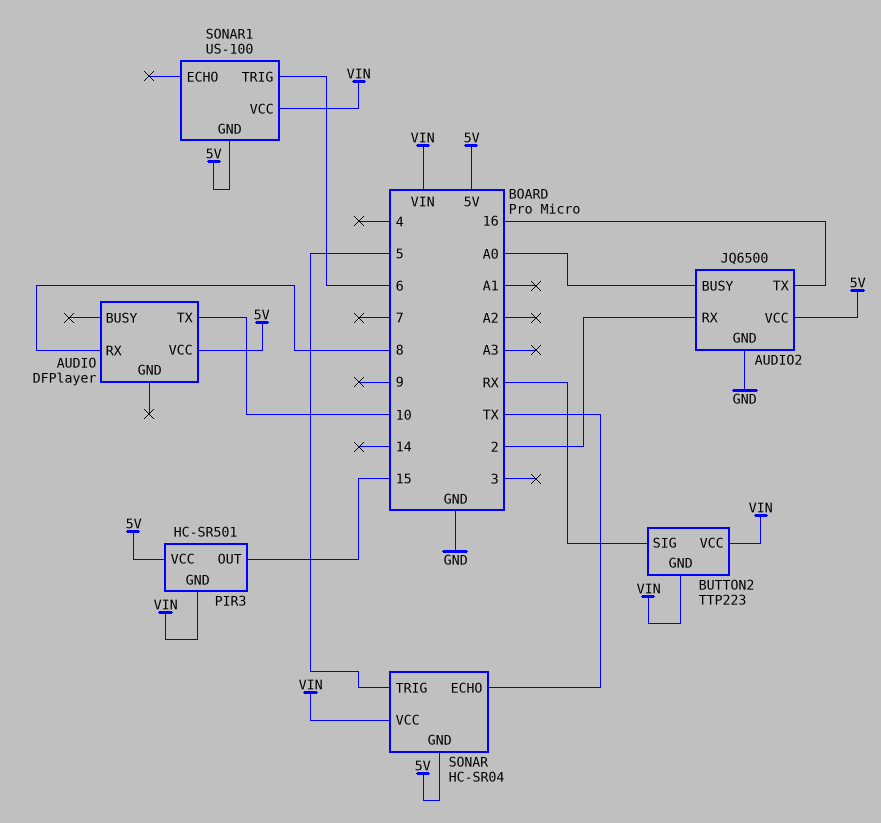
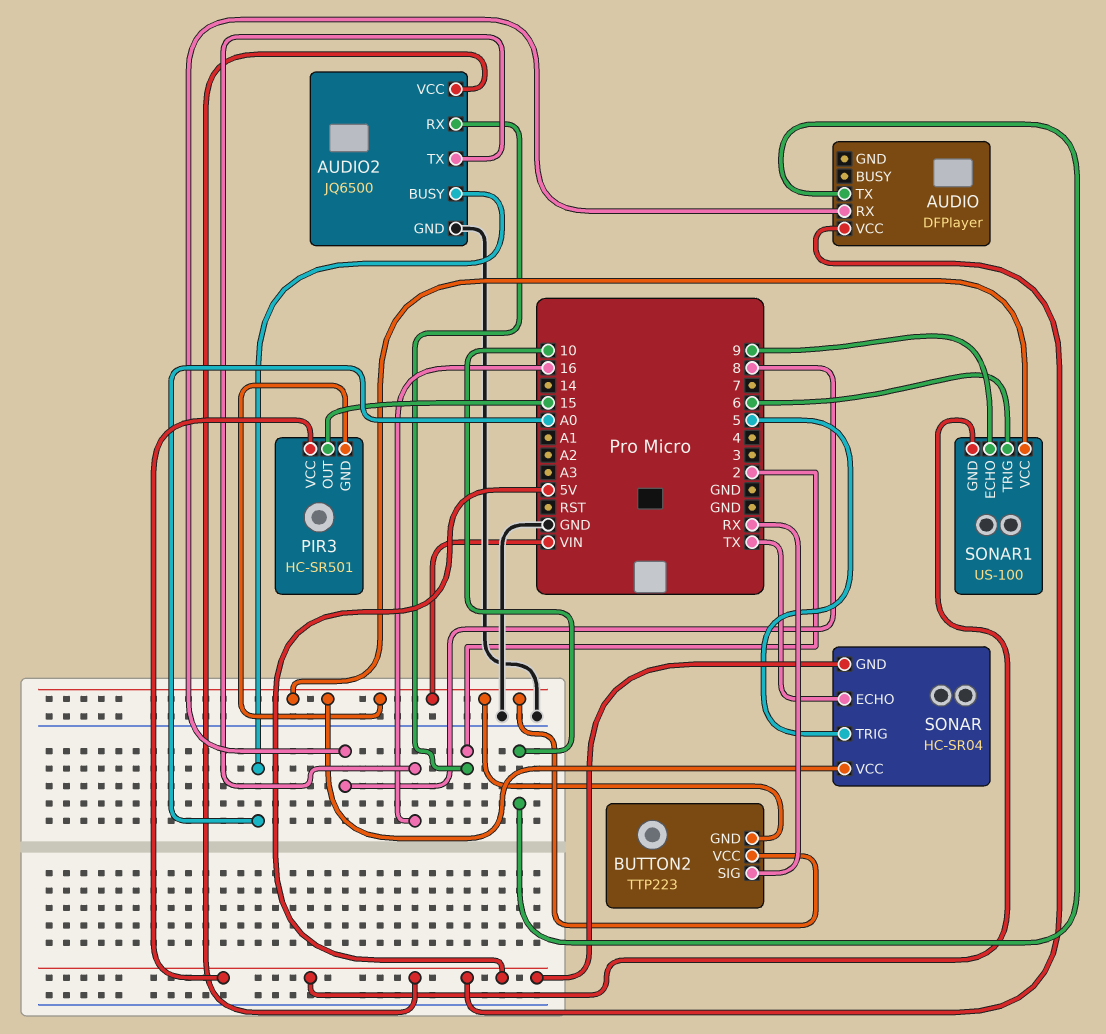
SONAR1 pin ECHO: none -> 9

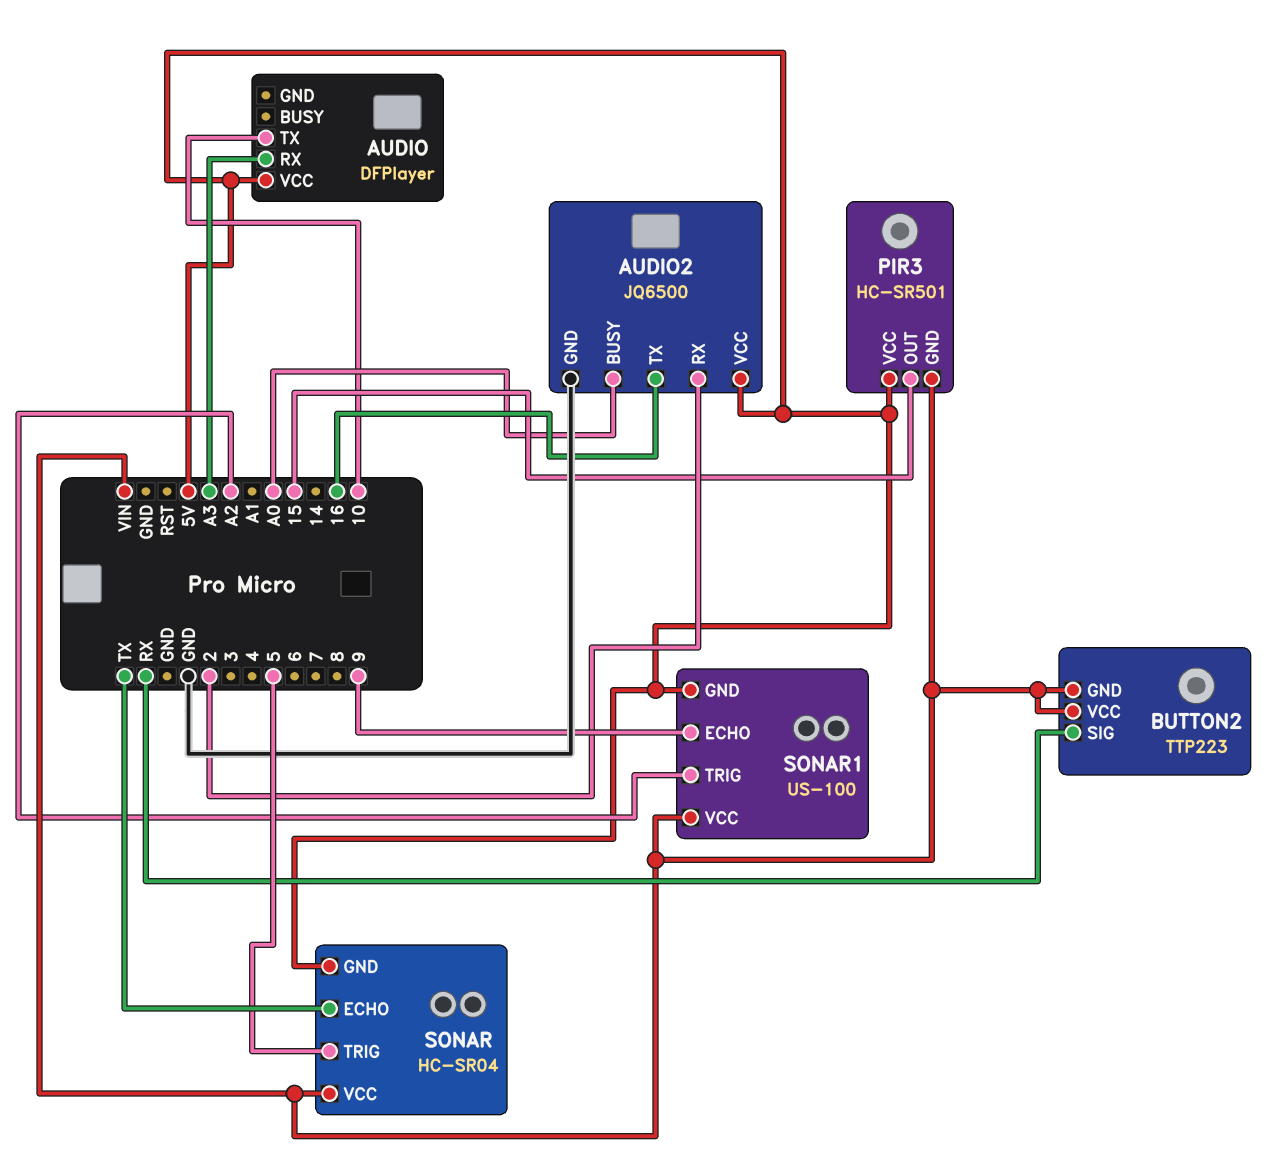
AUDIO pin RX: 8 -> A3
SONAR1 pin TRIG: 6 -> A2

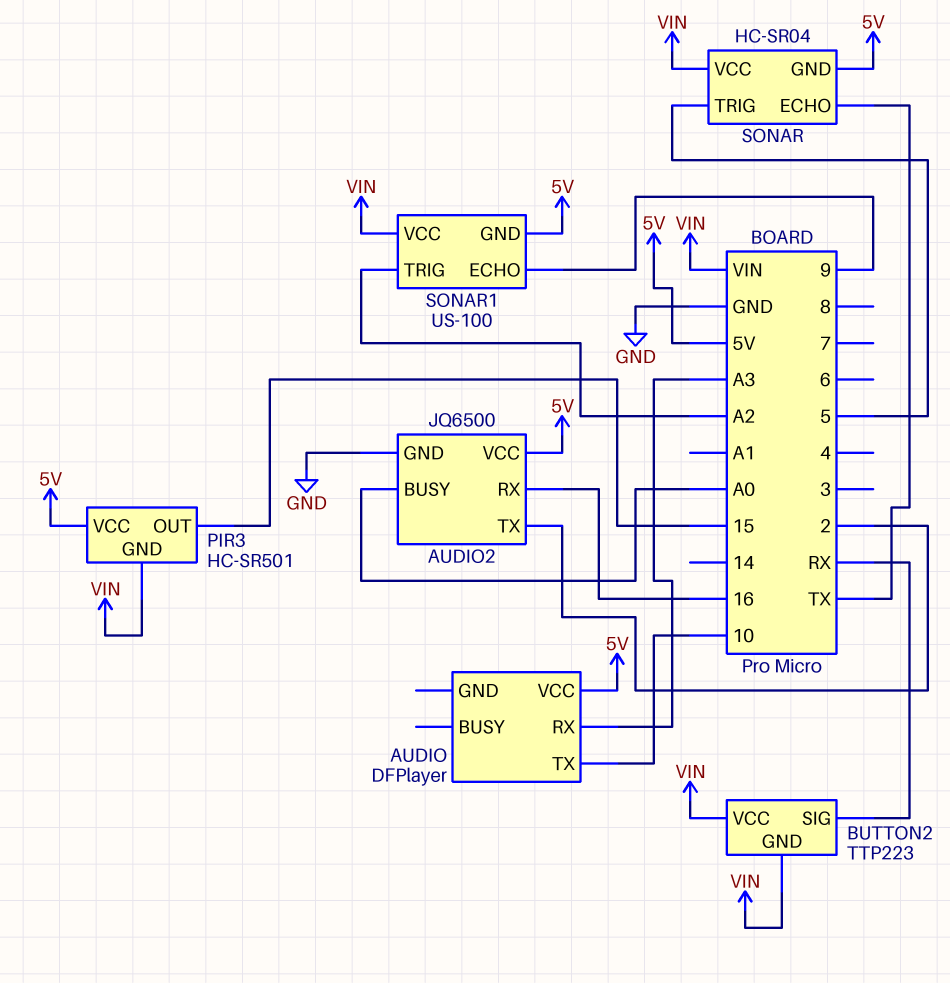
AUDIO2 pin RX: 2 -> 16
AUDIO2 pin TX: 16 -> 2

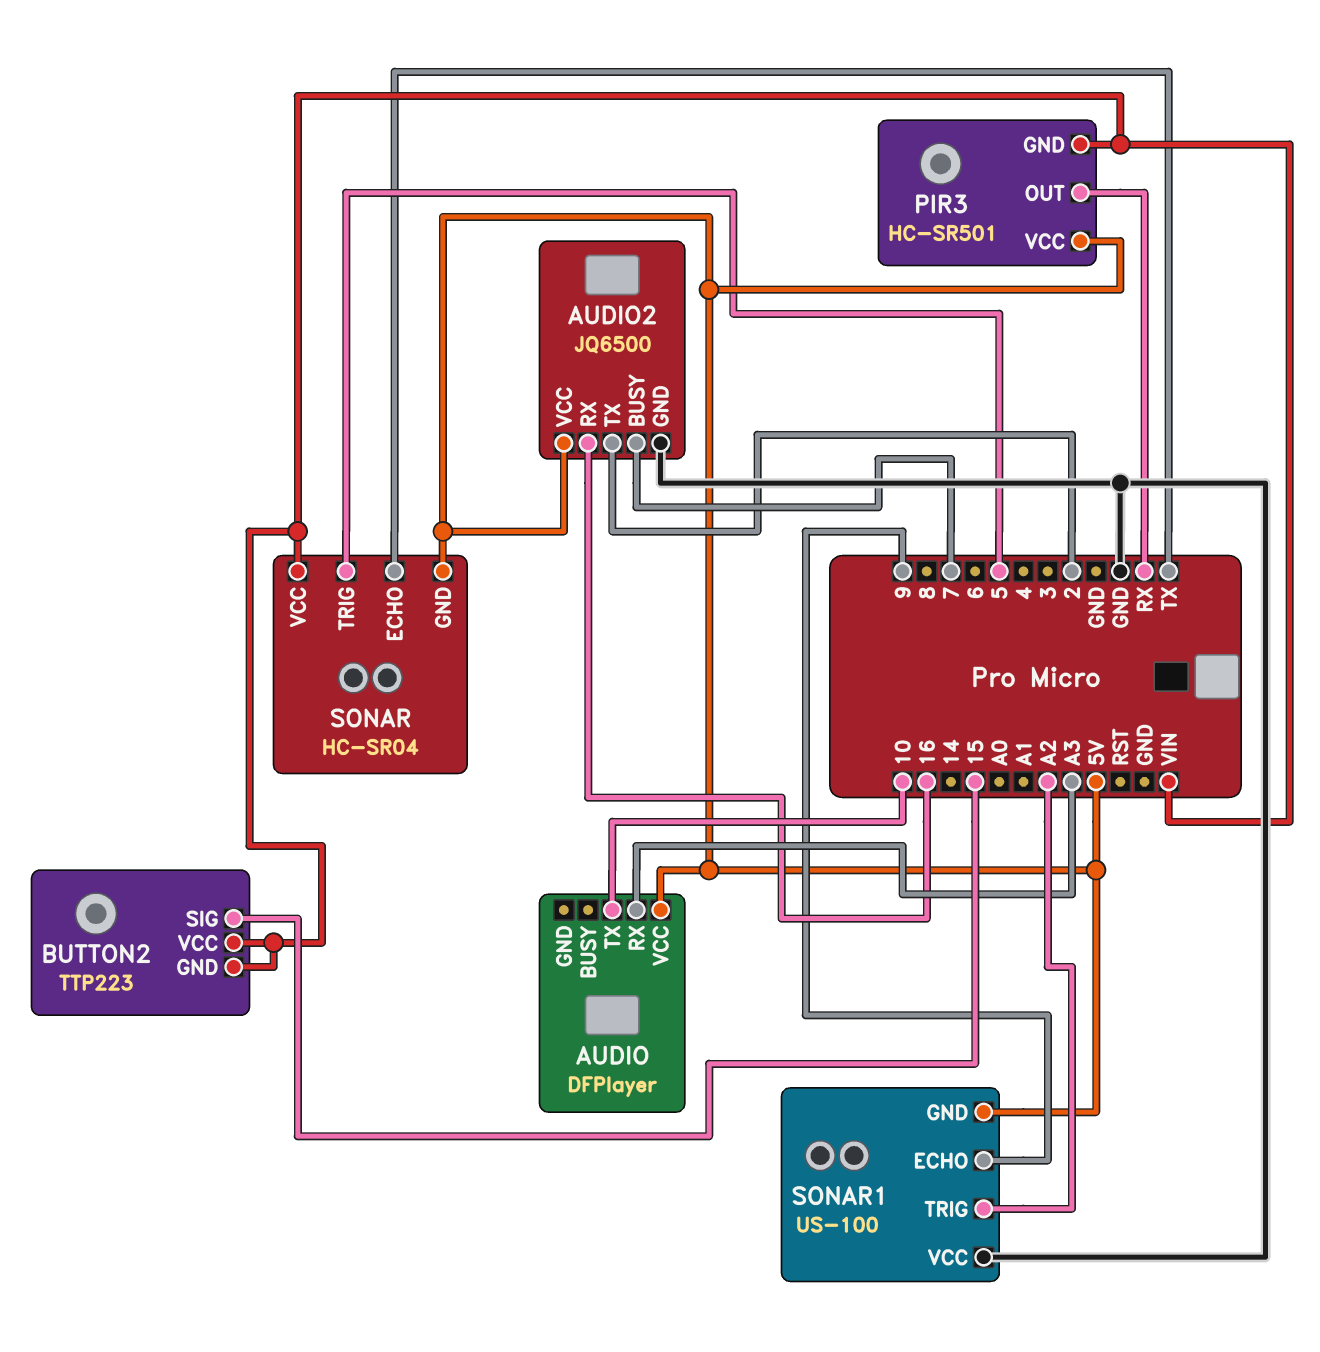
AUDIO2 pin BUSY: A0 -> 7
BUTTON2 pin SIG: RX -> 15
PIR3 pin OUT: 15 -> RX
SONAR1 pin VCC: VIN -> GND

